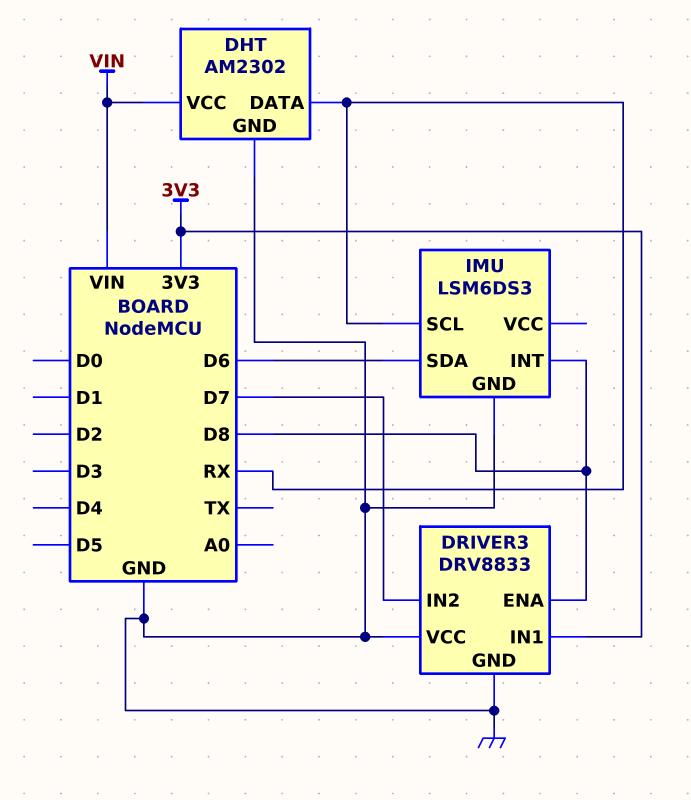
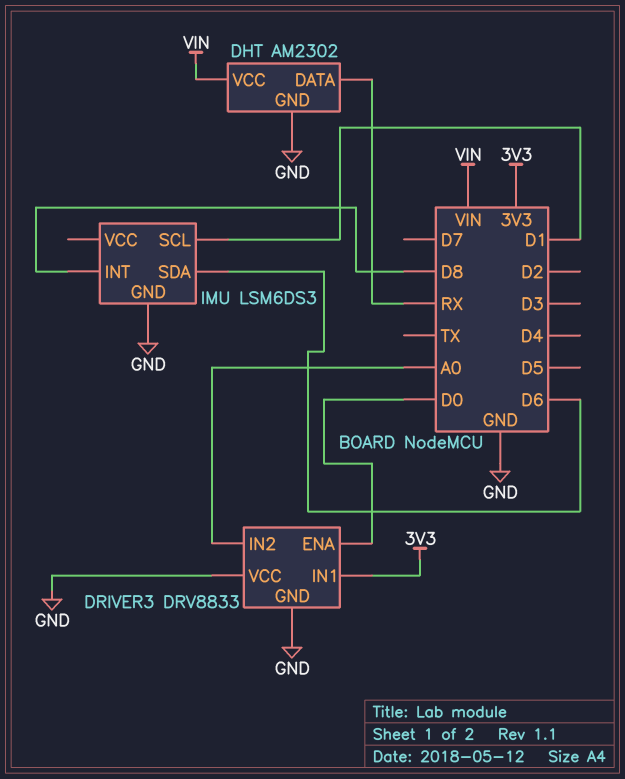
DRIVER3 pin ENA: D8 -> D0
DRIVER3 pin IN2: D7 -> A0
IMU pin SCL: RX -> D1

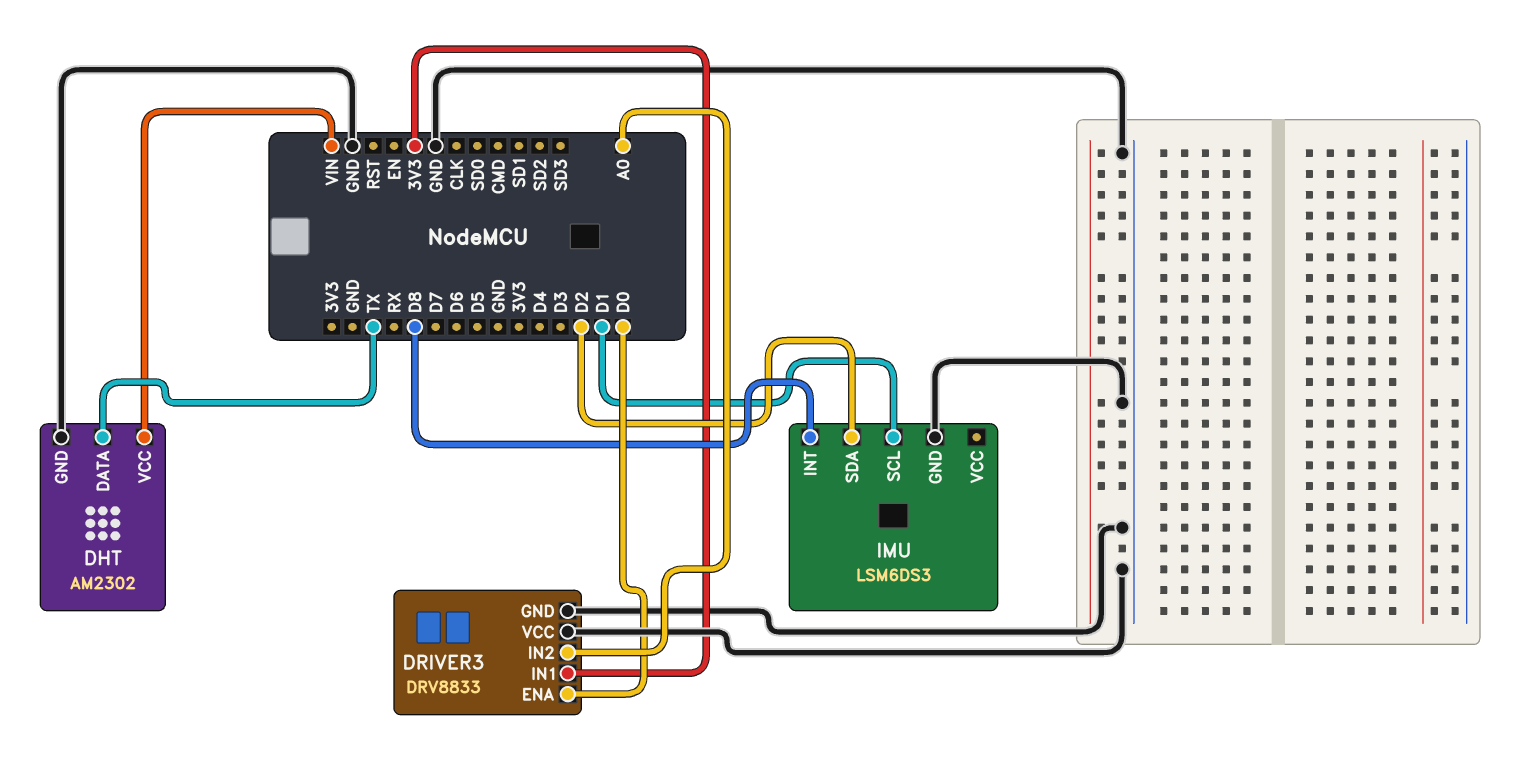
DHT pin DATA: RX -> TX
IMU pin SDA: D6 -> D2

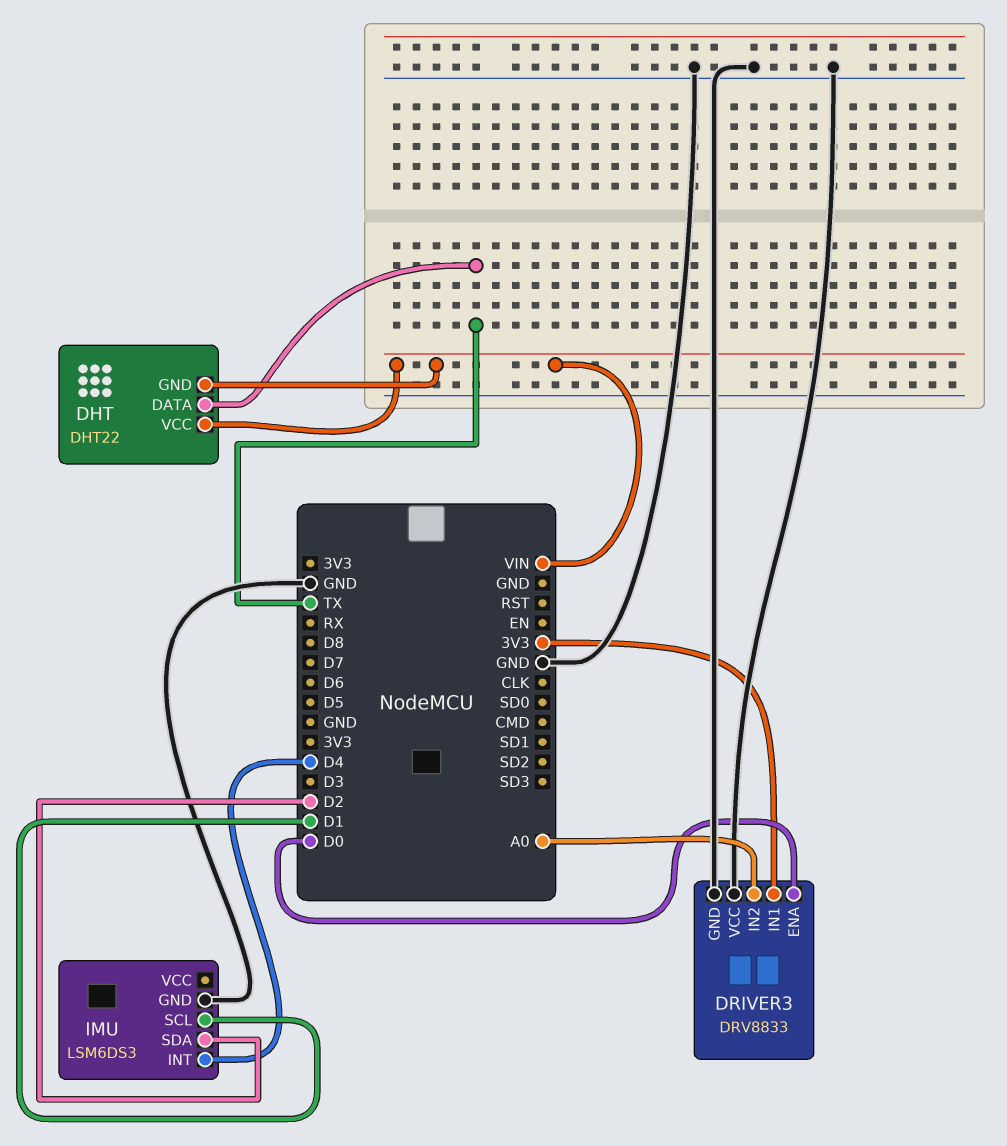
DHT: AM2302 -> DHT22
DHT pin GND: GND -> VIN
IMU pin INT: D8 -> D4

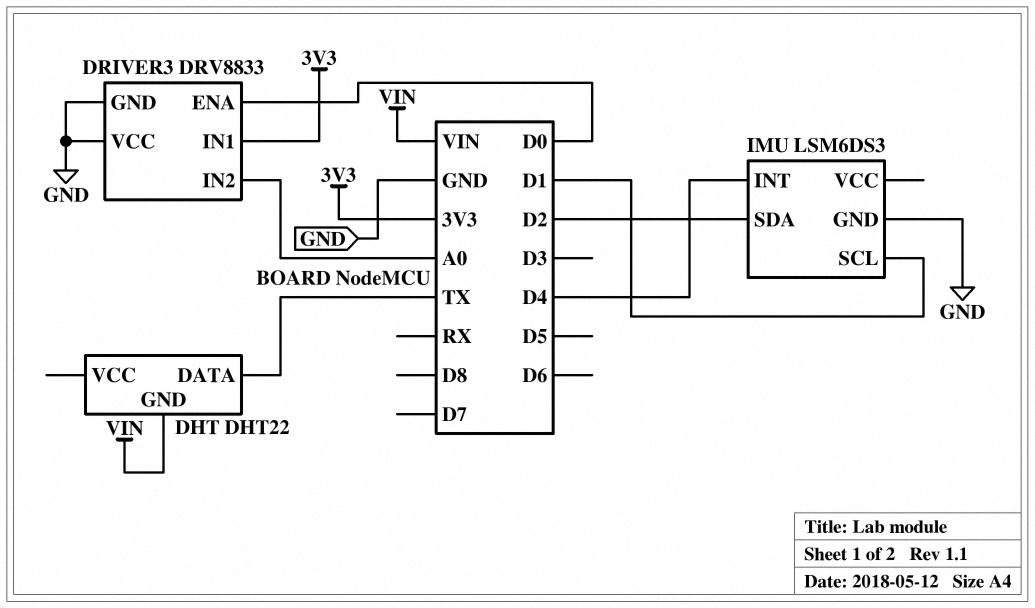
DHT pin VCC: VIN -> none

